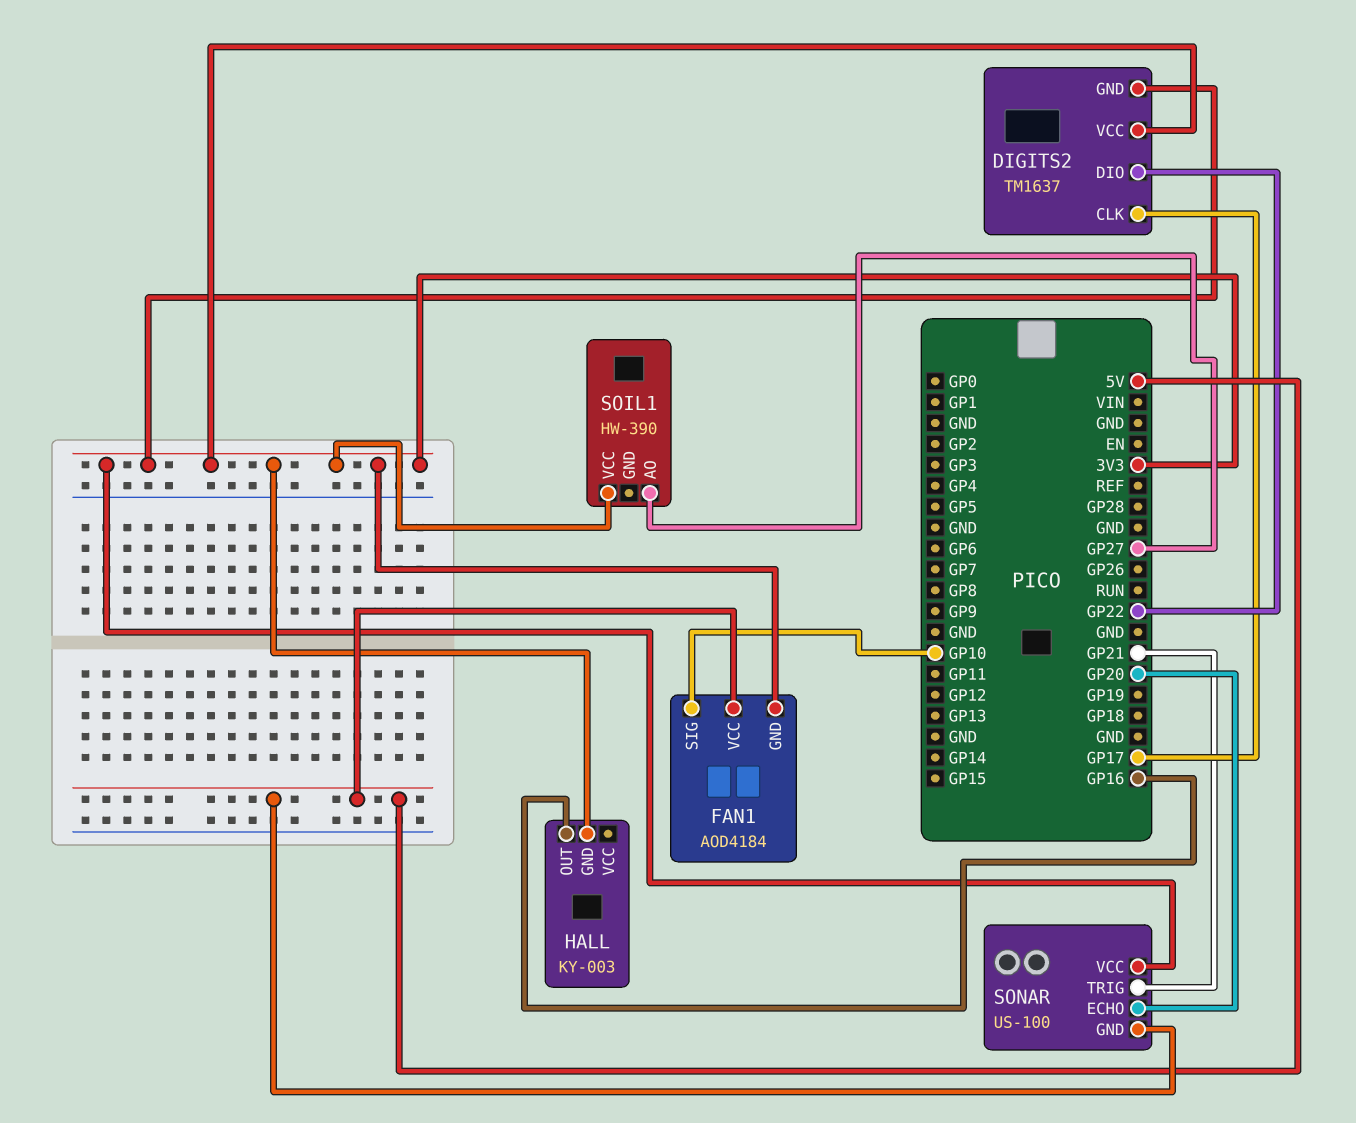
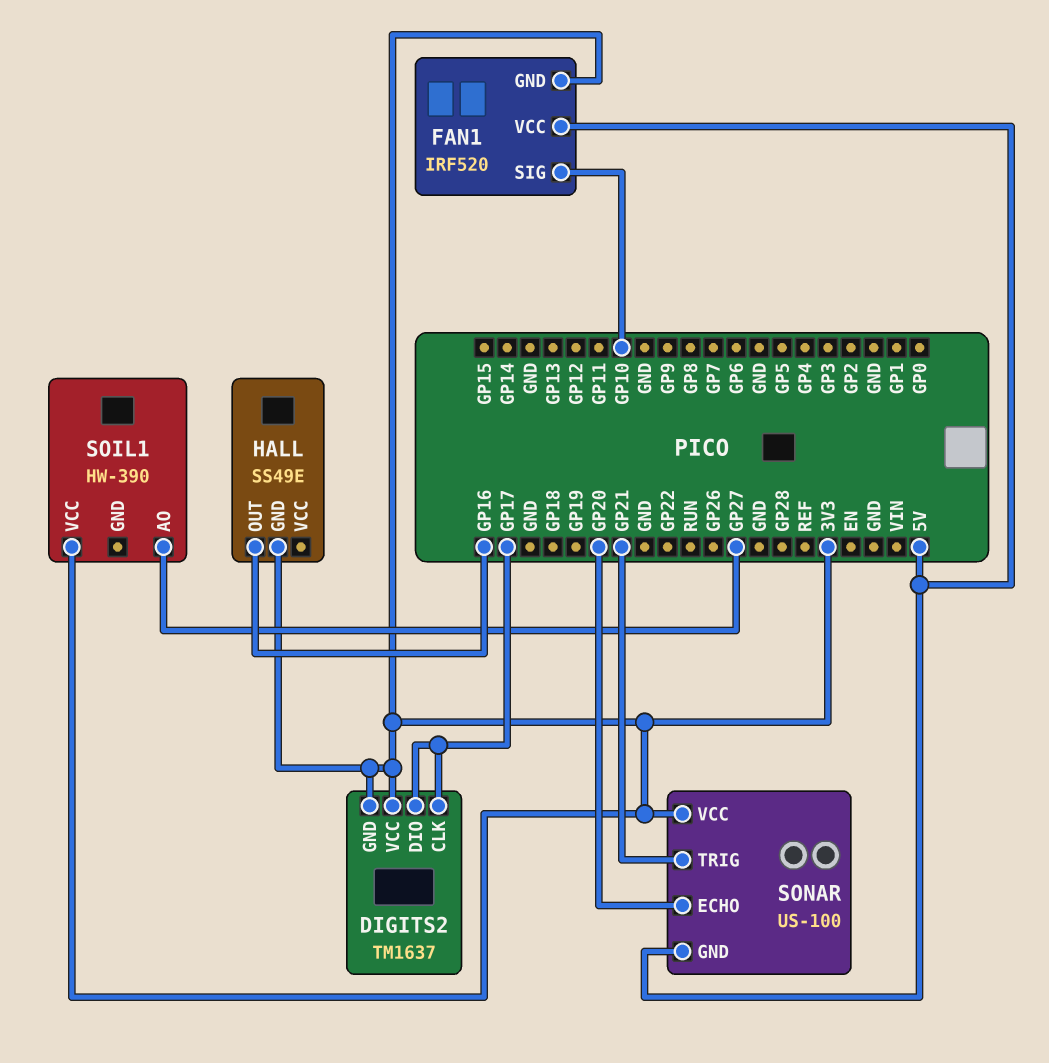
DIGITS2 pin DIO: GP22 -> GP17
FAN1: AOD4184 -> IRF520
HALL: KY-003 -> SS49E

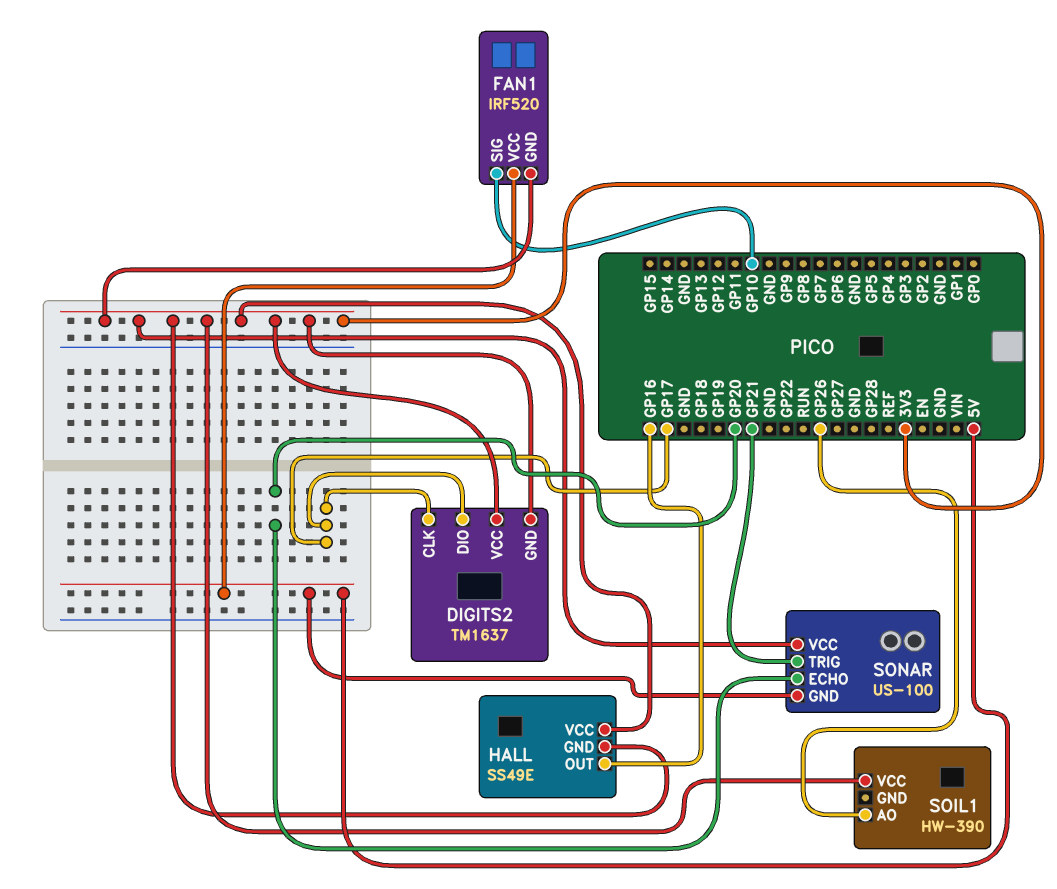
HALL pin VCC: none -> 3V3
SOIL1 pin AO: GP27 -> GP26

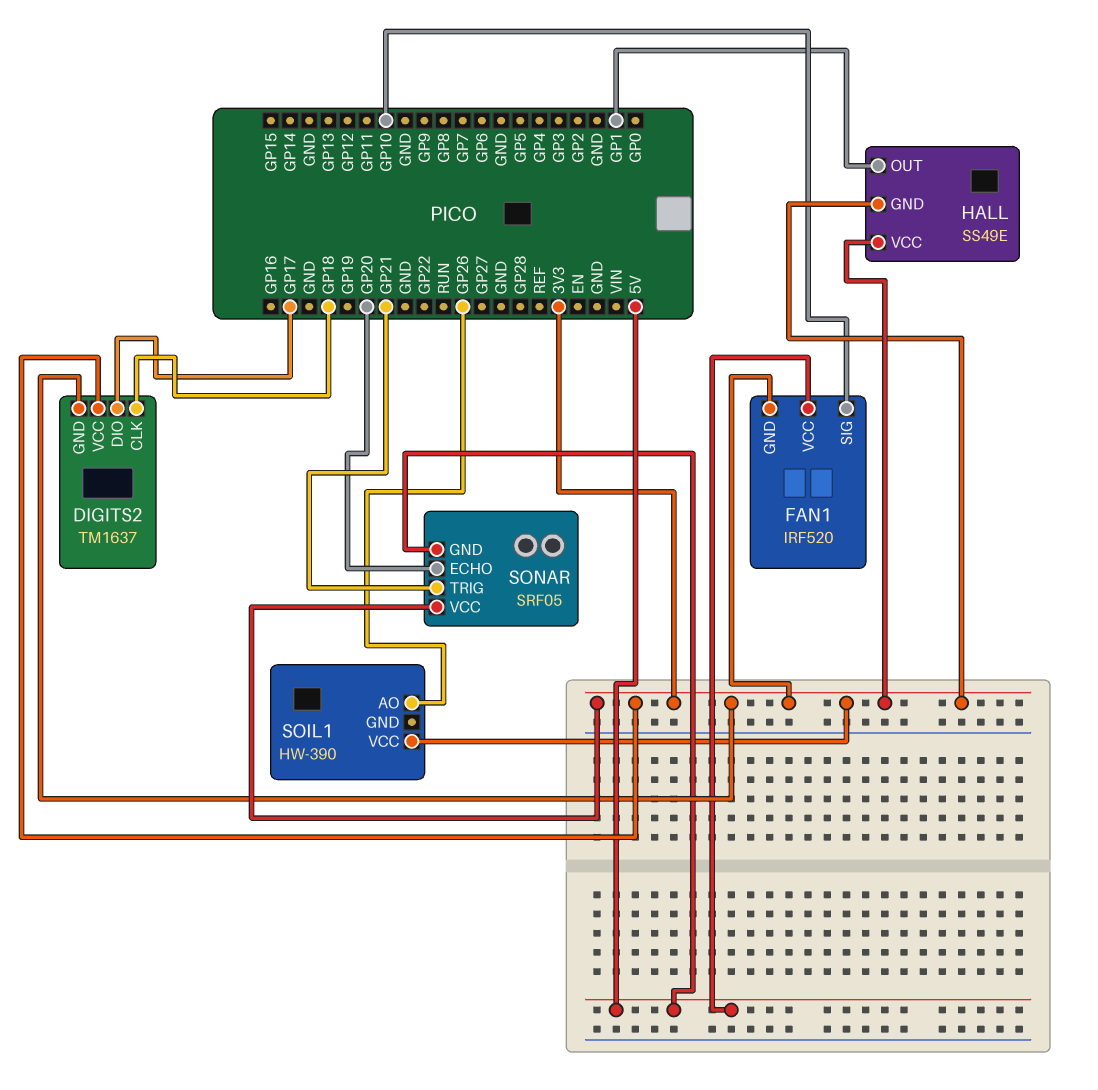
DIGITS2 pin CLK: GP17 -> GP18
HALL pin OUT: GP16 -> GP1
SONAR: US-100 -> SRF05

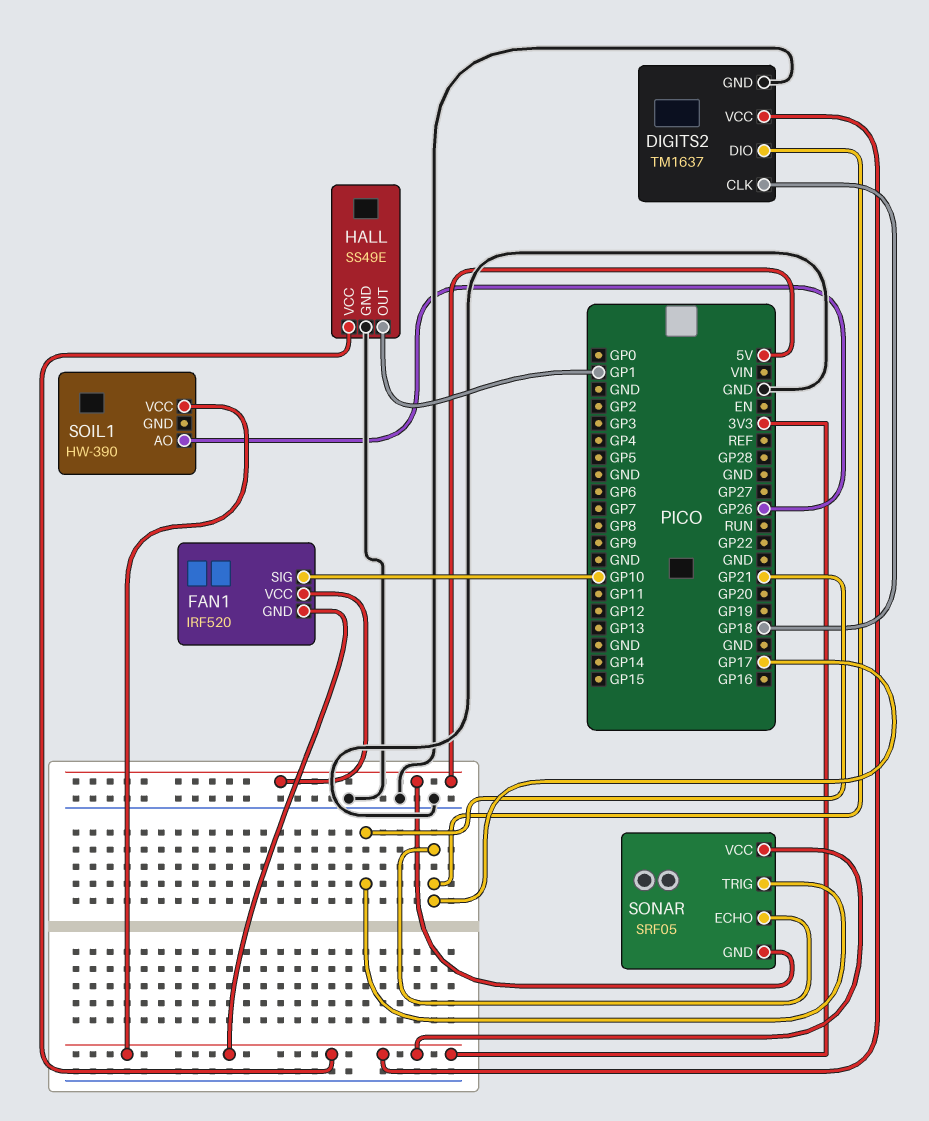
DIGITS2 pin GND: 3V3 -> GND
HALL pin GND: 3V3 -> GND
SONAR pin ECHO: GP20 -> GP17

